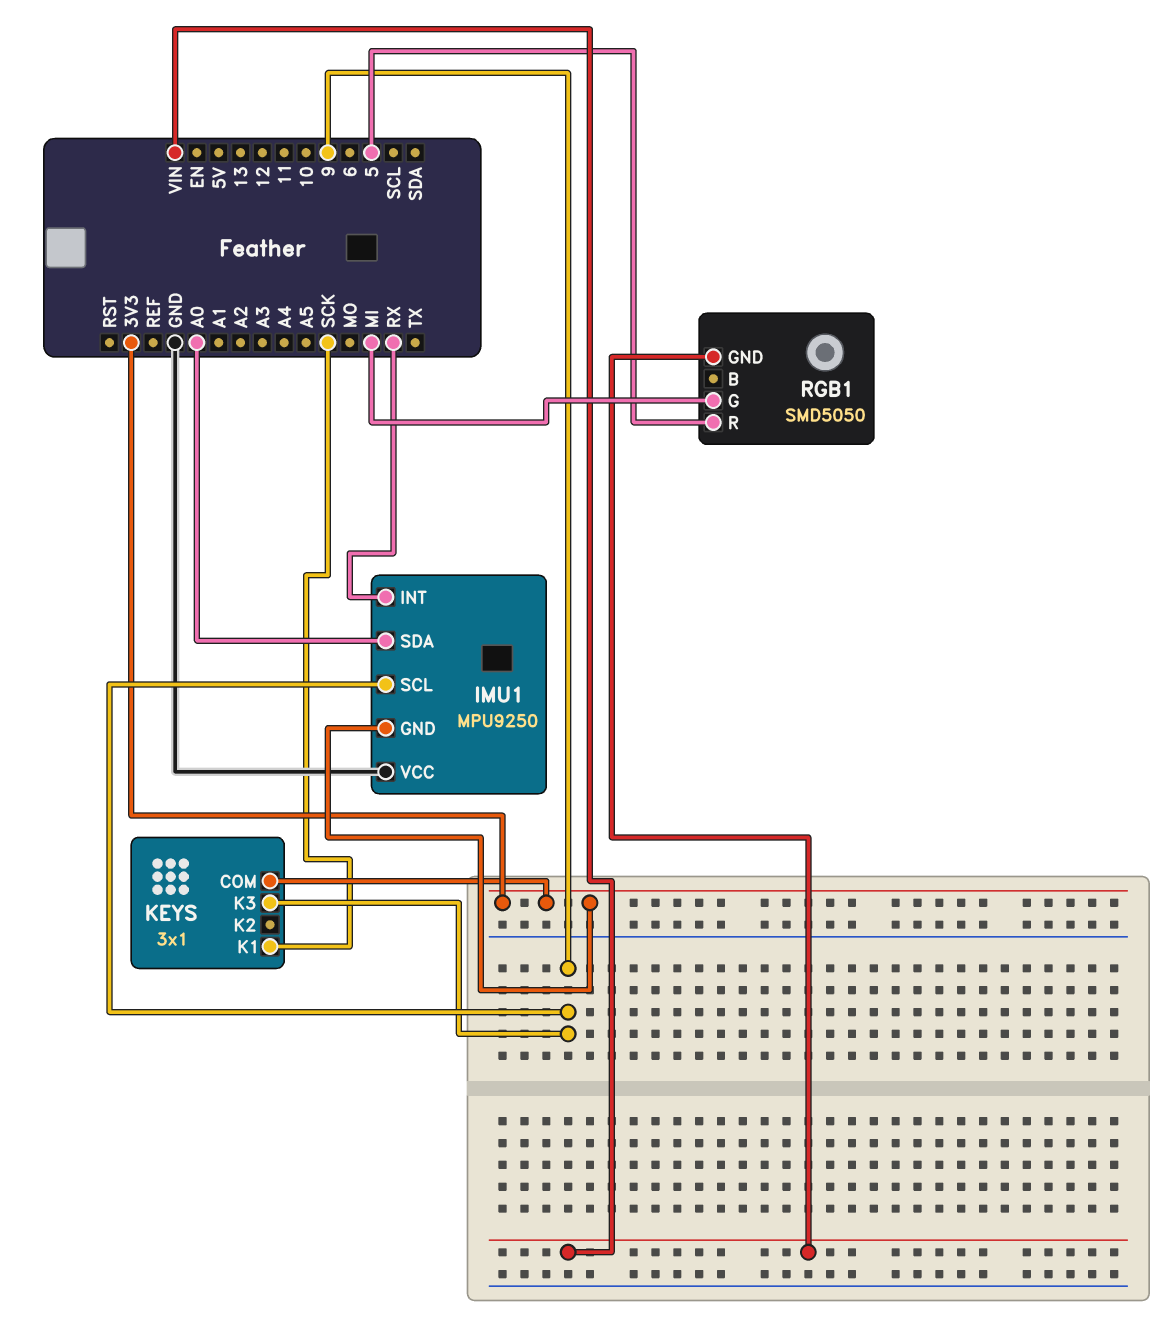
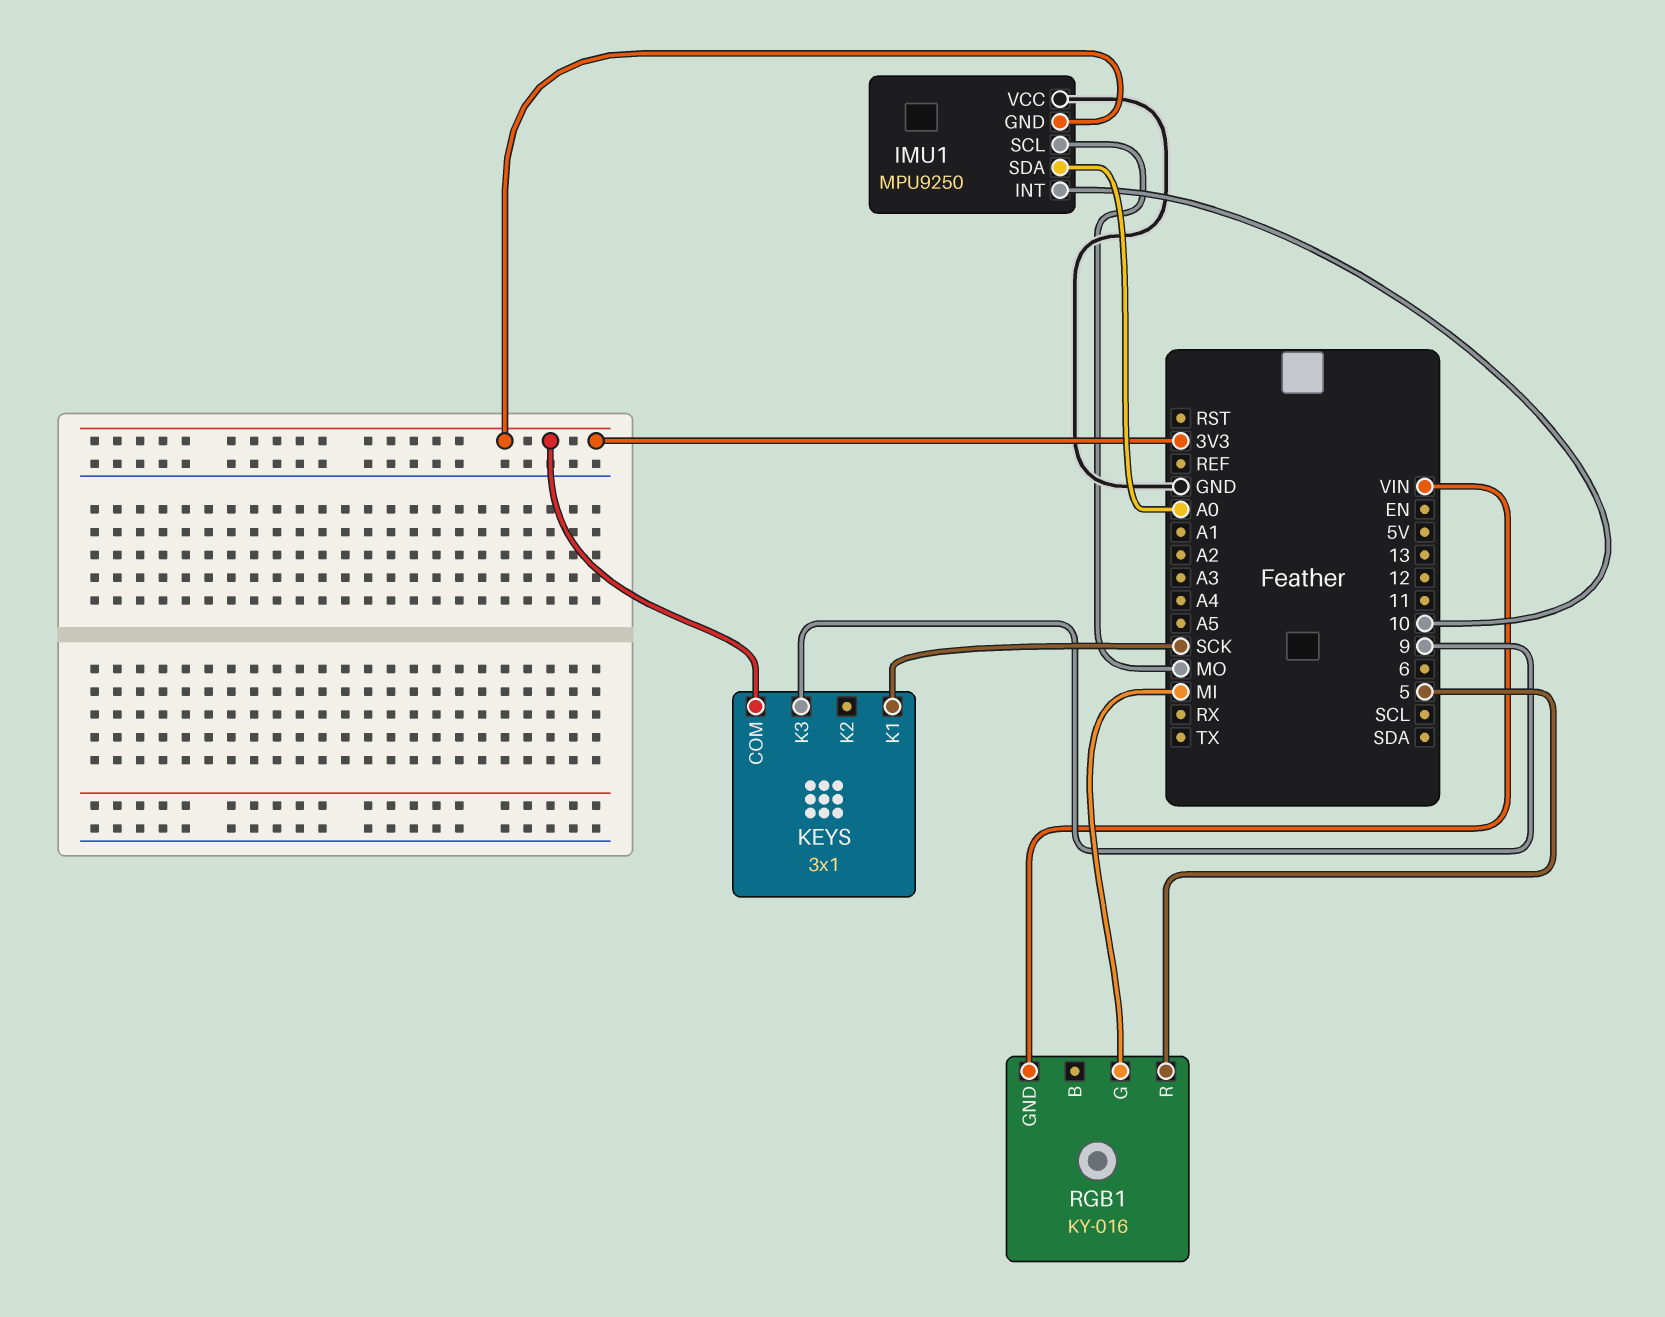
IMU1 pin INT: RX -> 10
IMU1 pin SCL: 9 -> MO
RGB1: SMD5050 -> KY-016

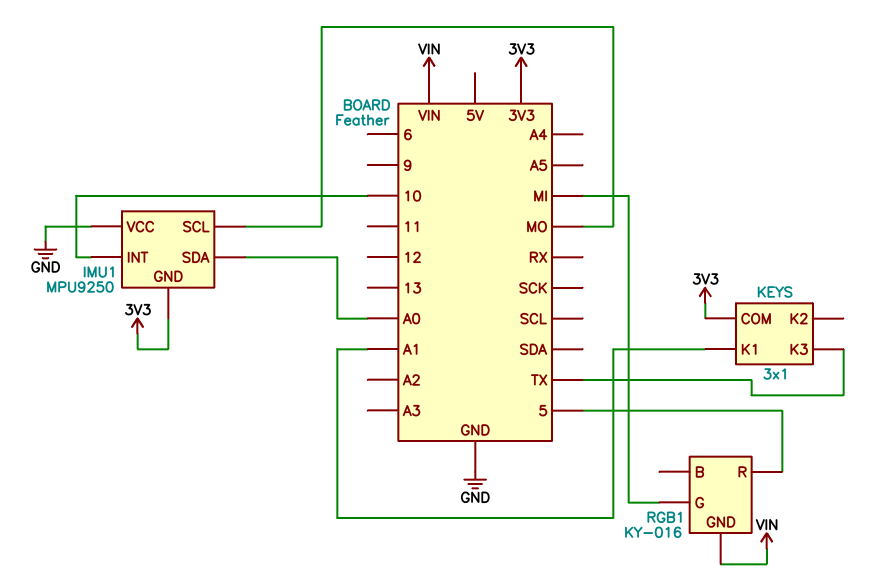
KEYS pin K1: SCK -> A1
KEYS pin K3: 9 -> TX

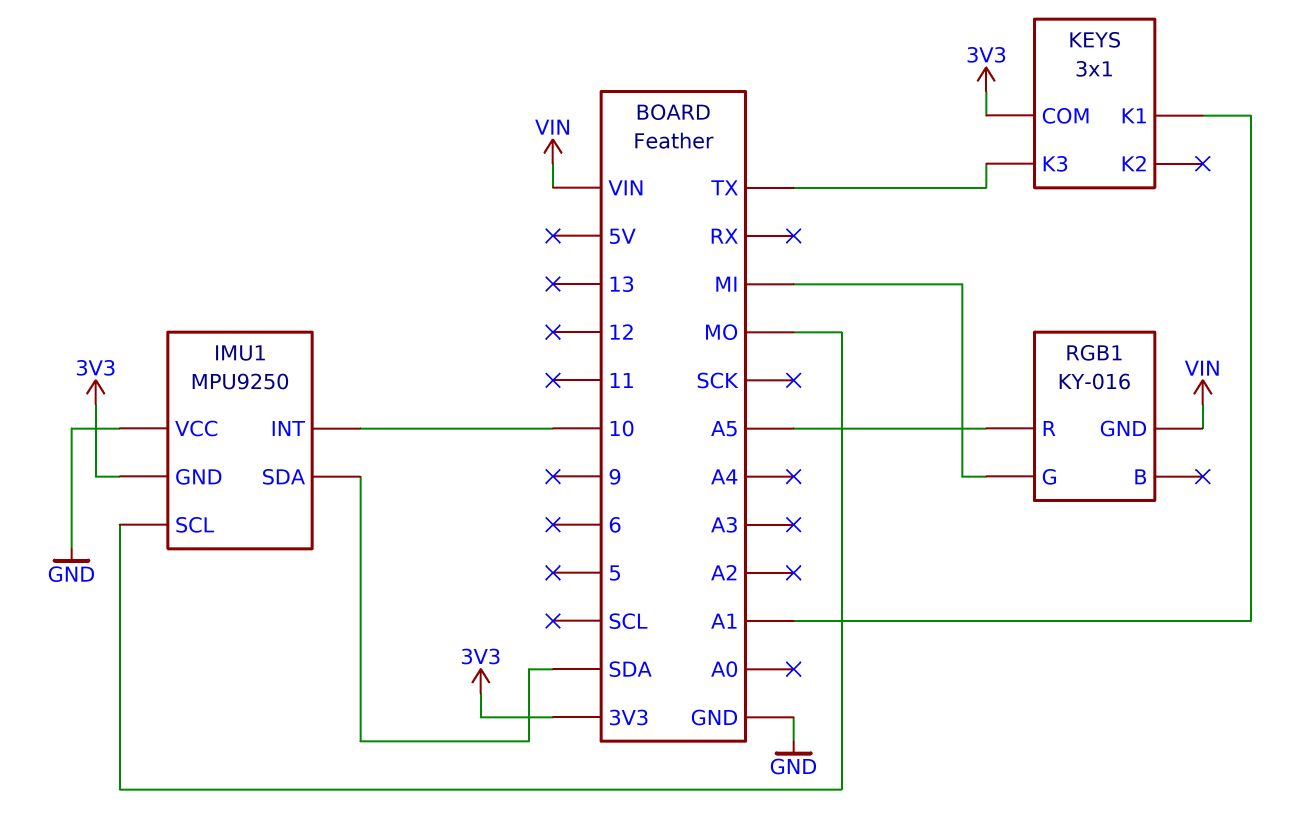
IMU1 pin SDA: A0 -> SDA
RGB1 pin R: 5 -> A5

